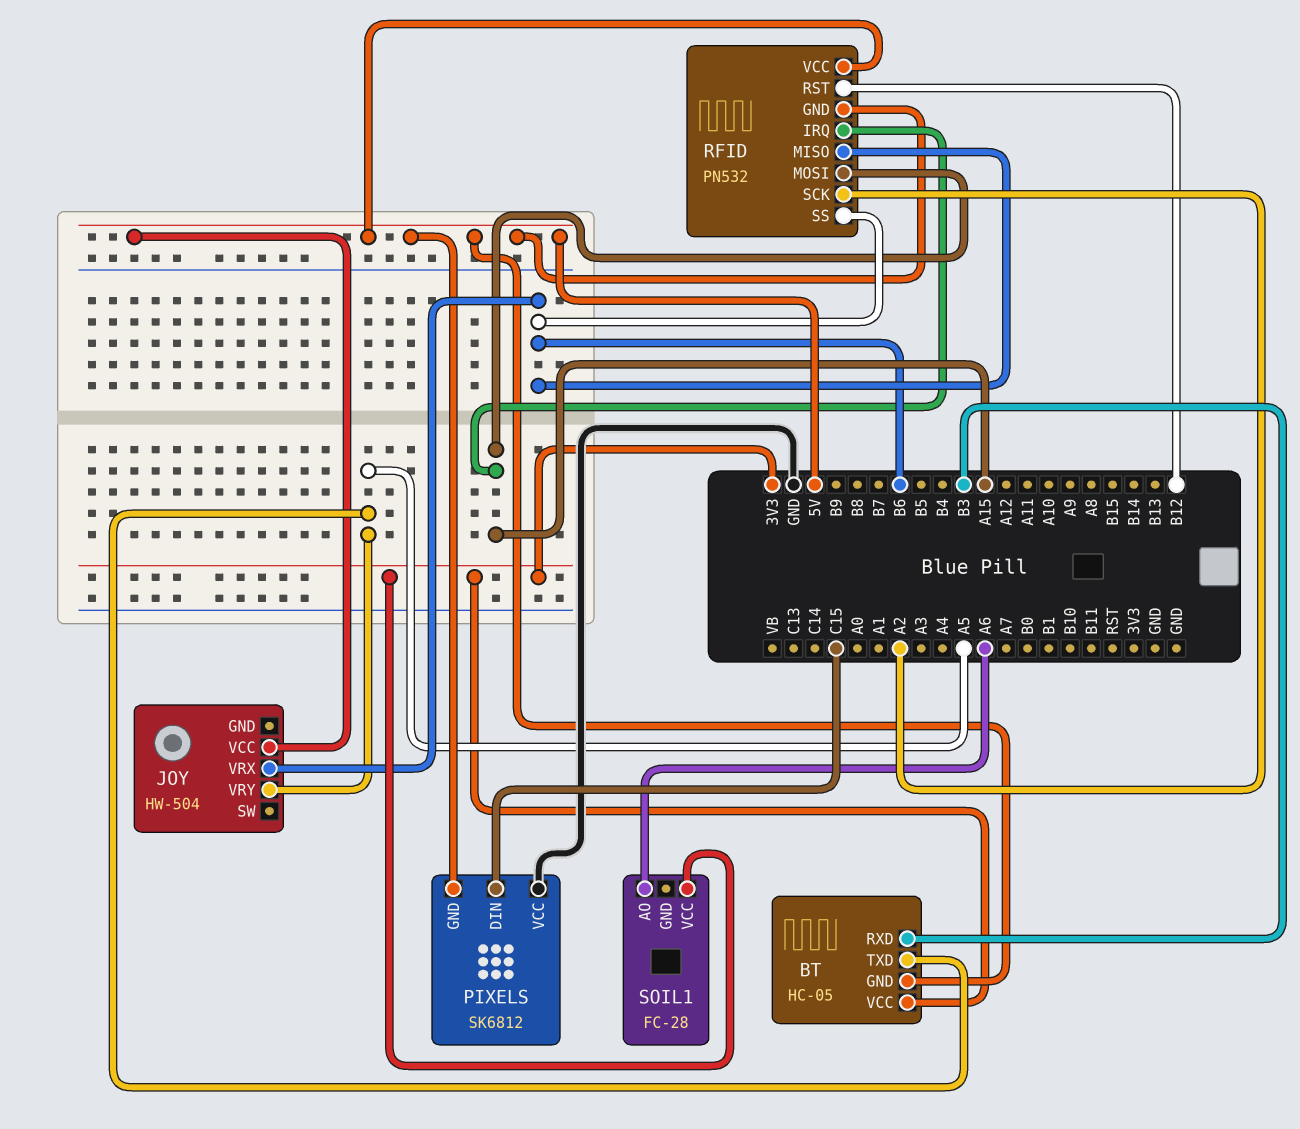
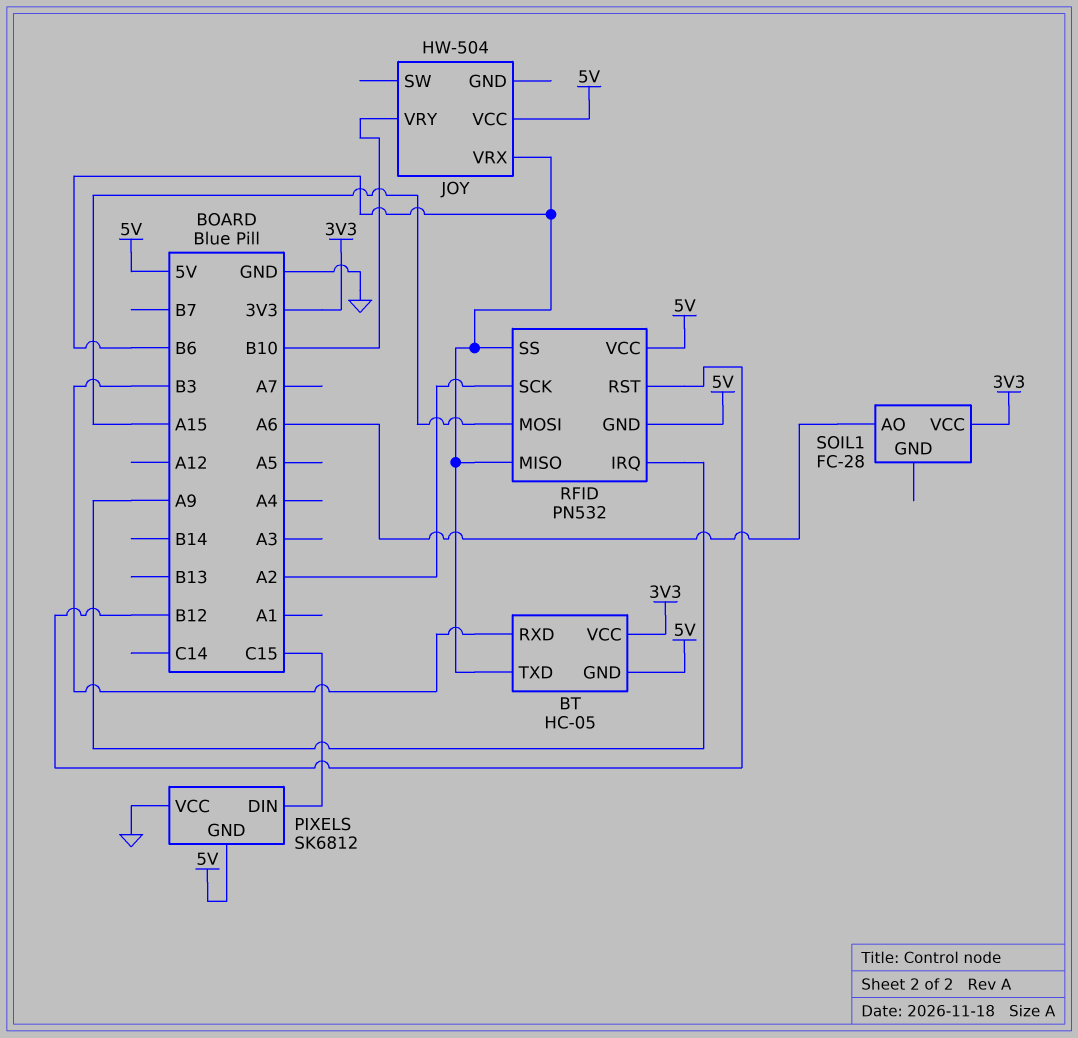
BT pin TXD: A5 -> B6
JOY pin VRY: A5 -> B10
RFID pin IRQ: A15 -> A9

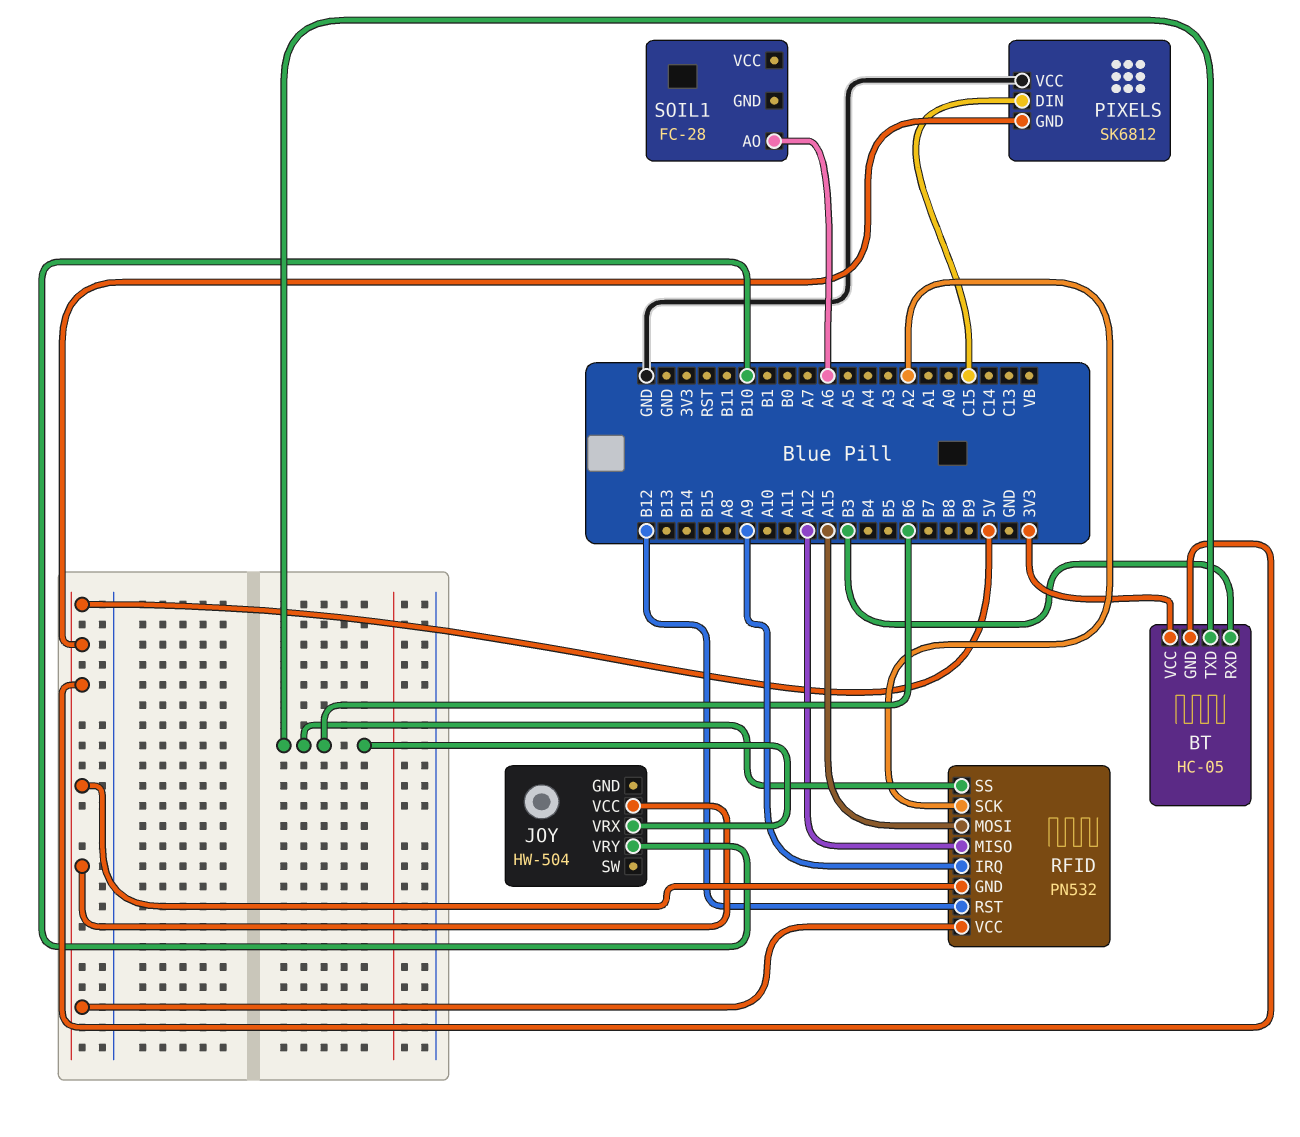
RFID pin MISO: B6 -> A12
SOIL1 pin VCC: 3V3 -> none

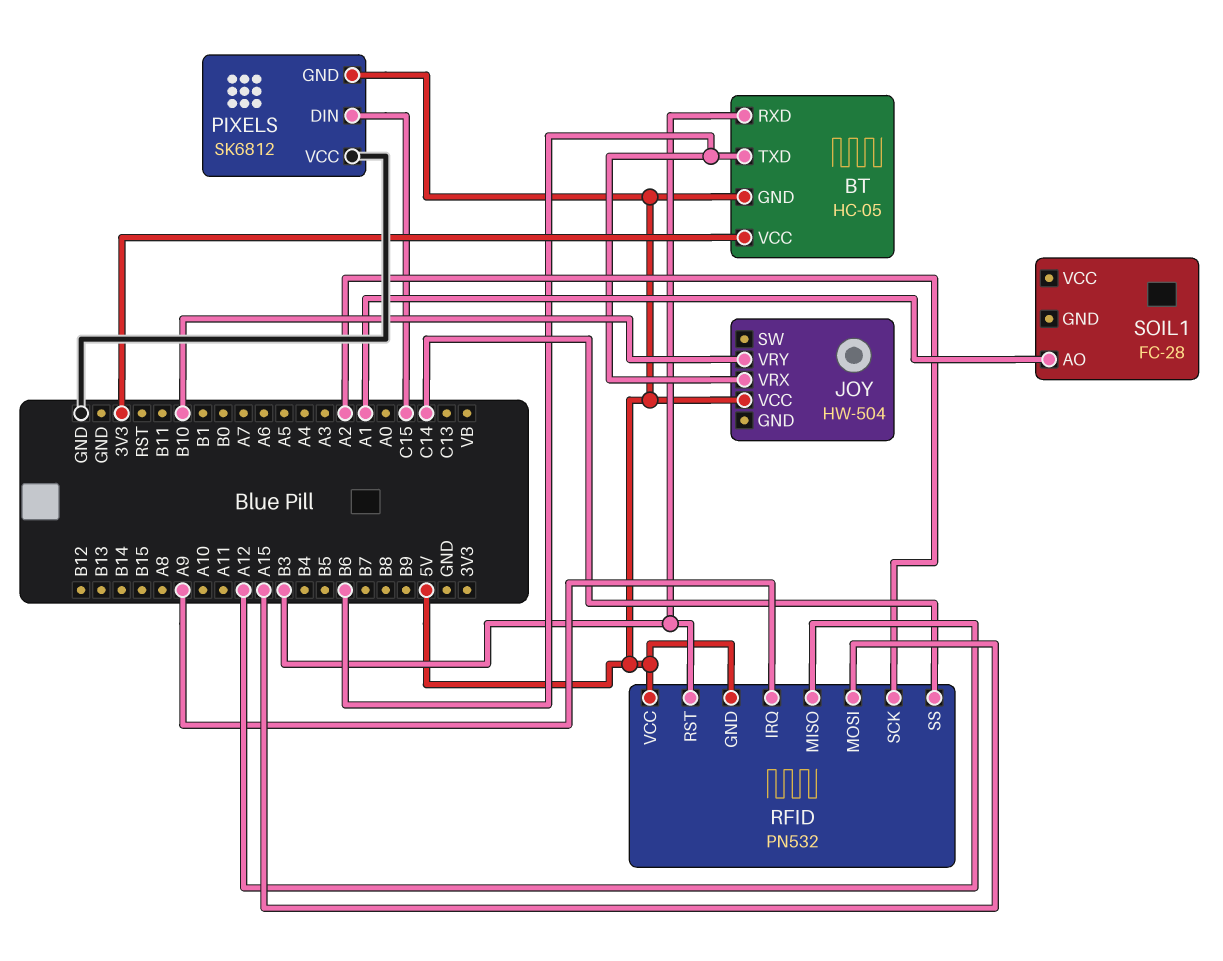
RFID pin RST: B12 -> B3
RFID pin SS: B6 -> C14
SOIL1 pin AO: A6 -> A1

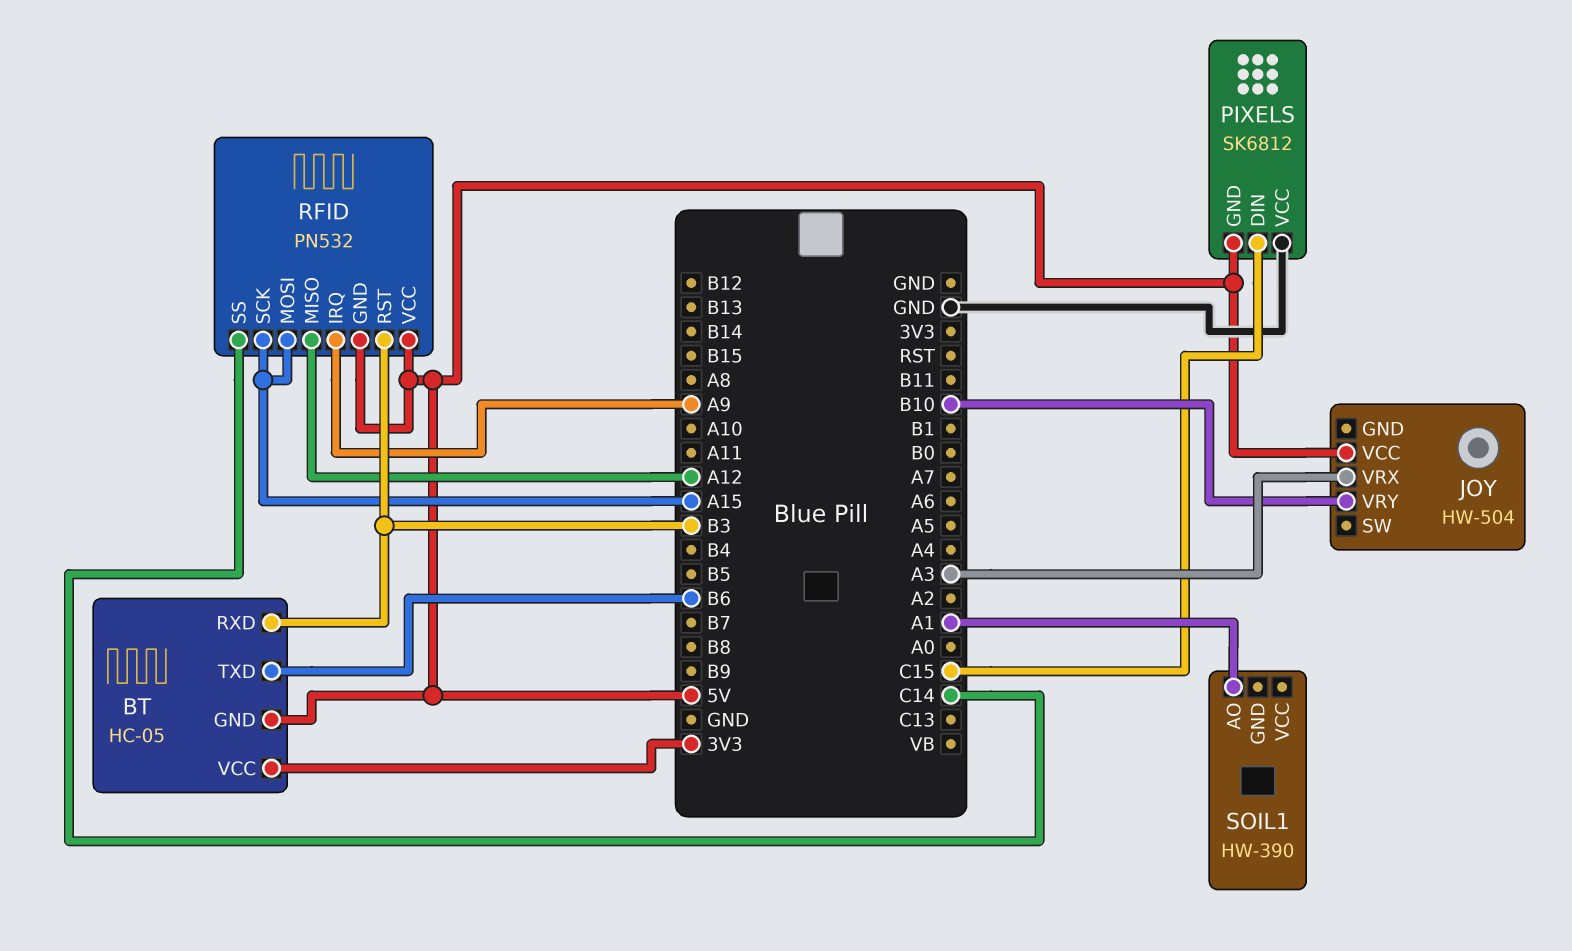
JOY pin VRX: B6 -> A3
RFID pin SCK: A2 -> A15
SOIL1: FC-28 -> HW-390

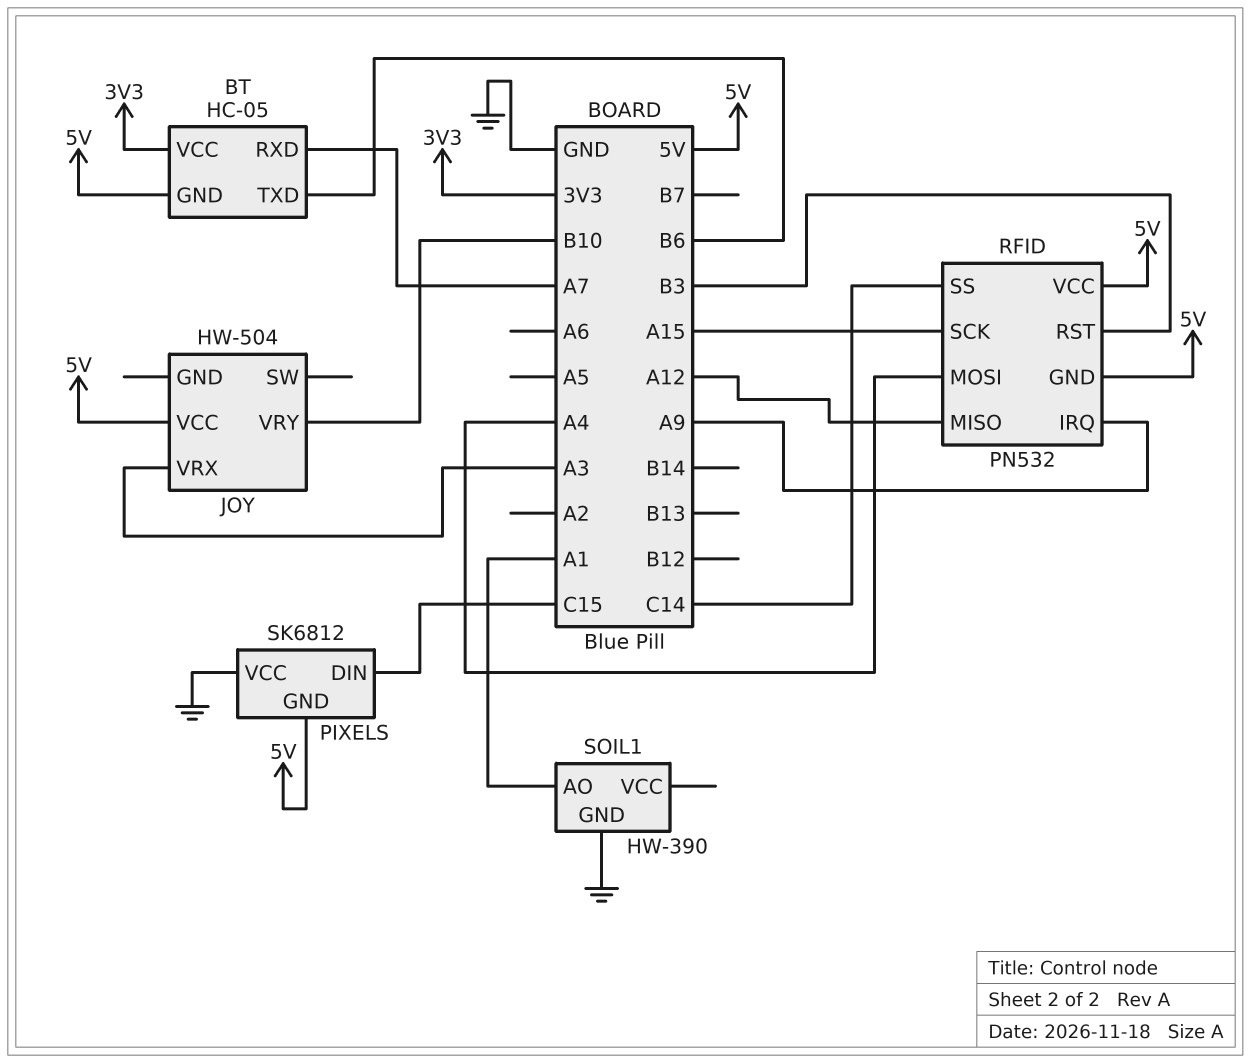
BT pin RXD: B3 -> A7
RFID pin MOSI: A15 -> A4
SOIL1 pin GND: none -> GND

